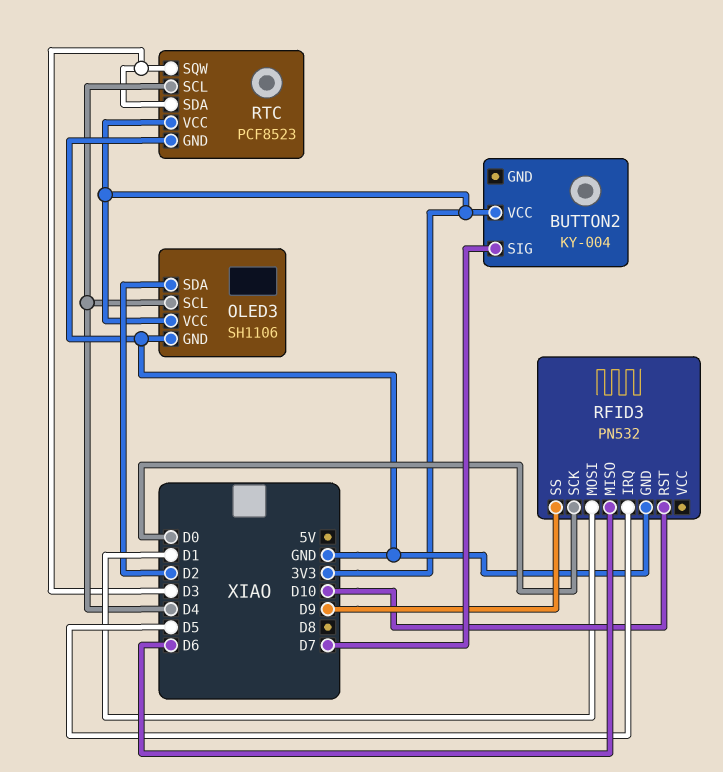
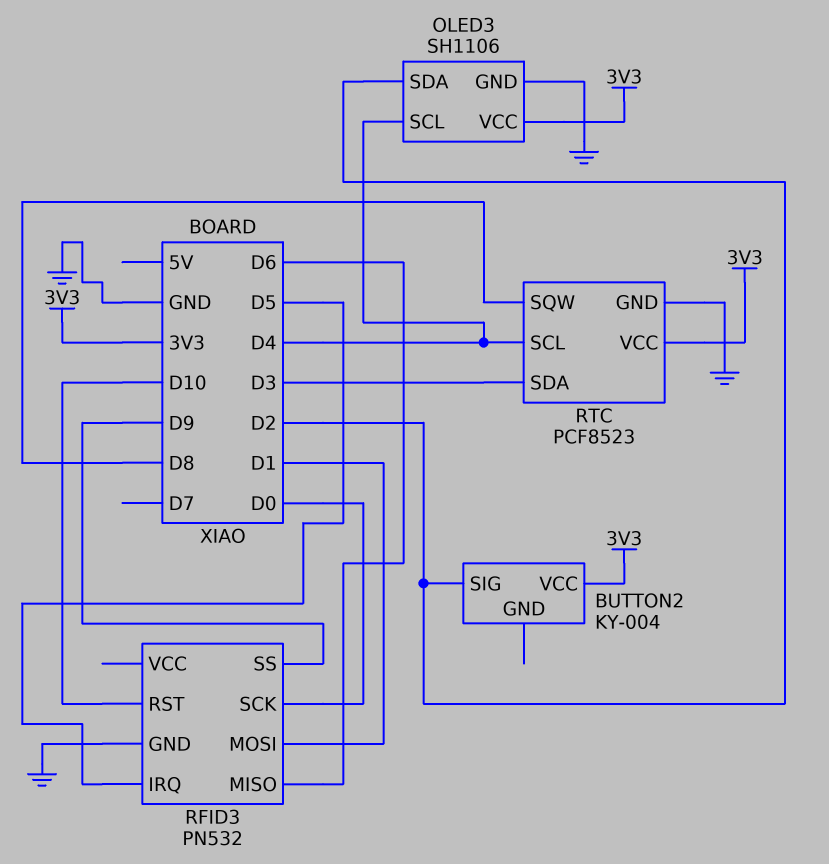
BUTTON2 pin SIG: D7 -> D2
RTC pin SQW: D3 -> D8

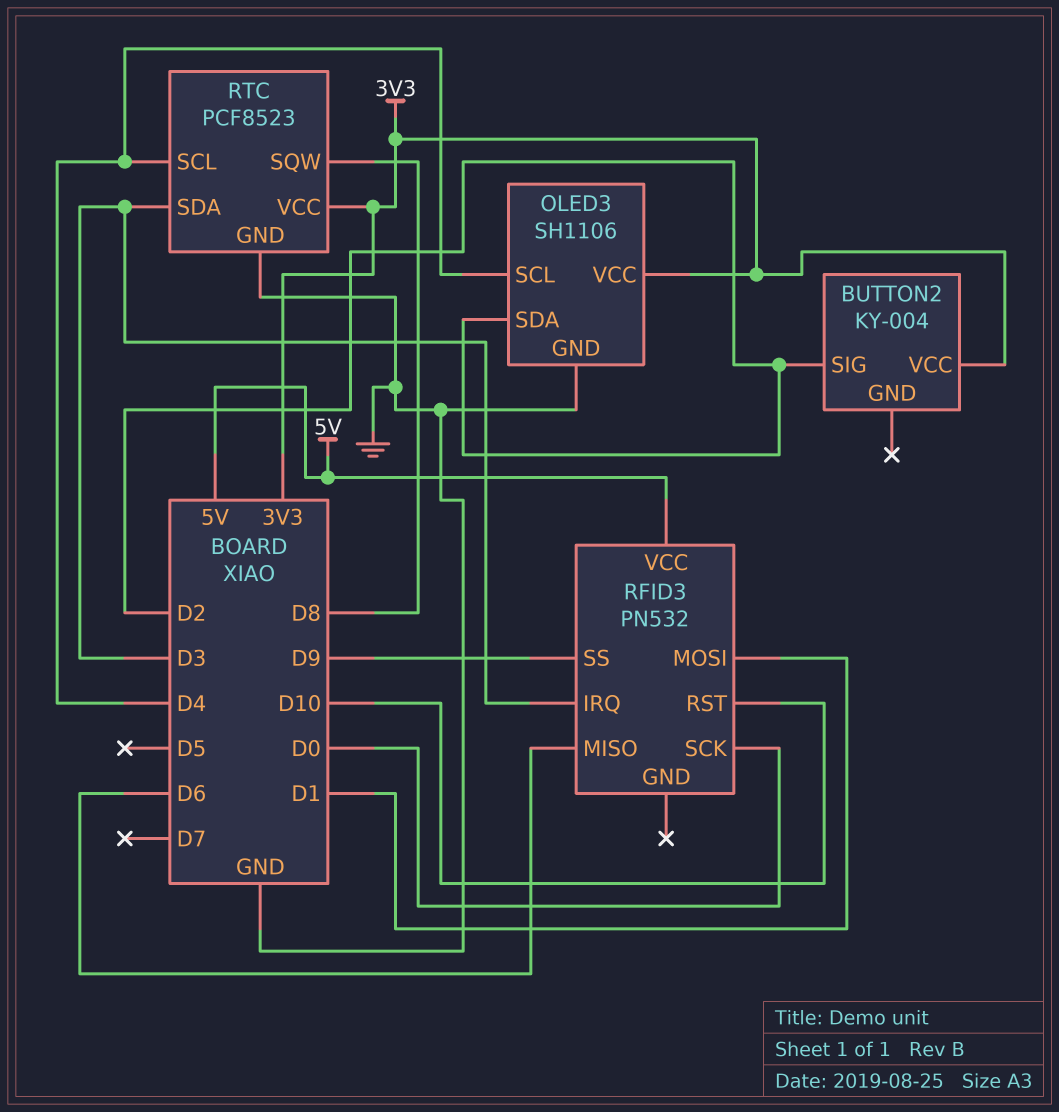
RFID3 pin GND: GND -> none
RFID3 pin IRQ: D5 -> D3
RFID3 pin VCC: none -> 5V

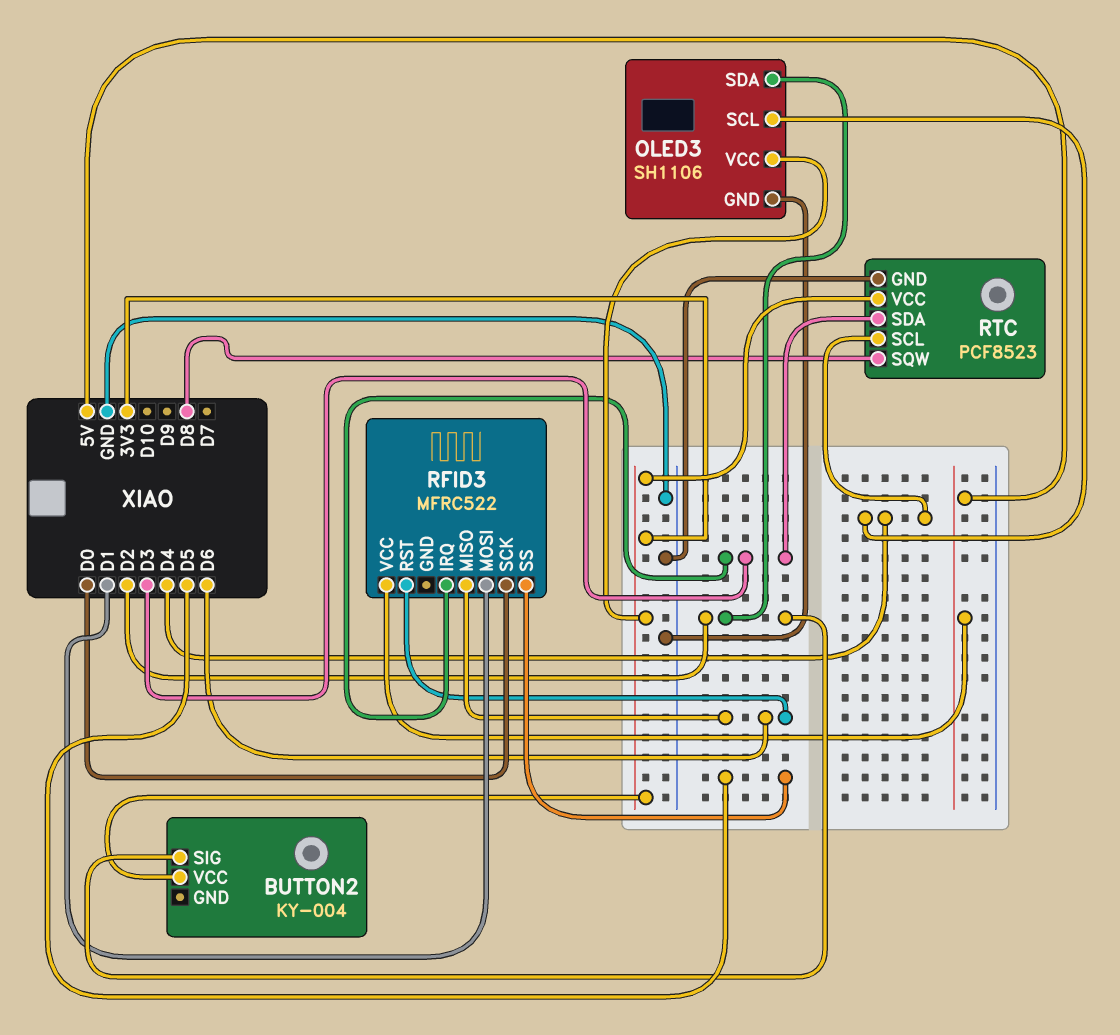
RFID3: PN532 -> MFRC522
RFID3 pin RST: D10 -> D6
RFID3 pin SS: D9 -> D5

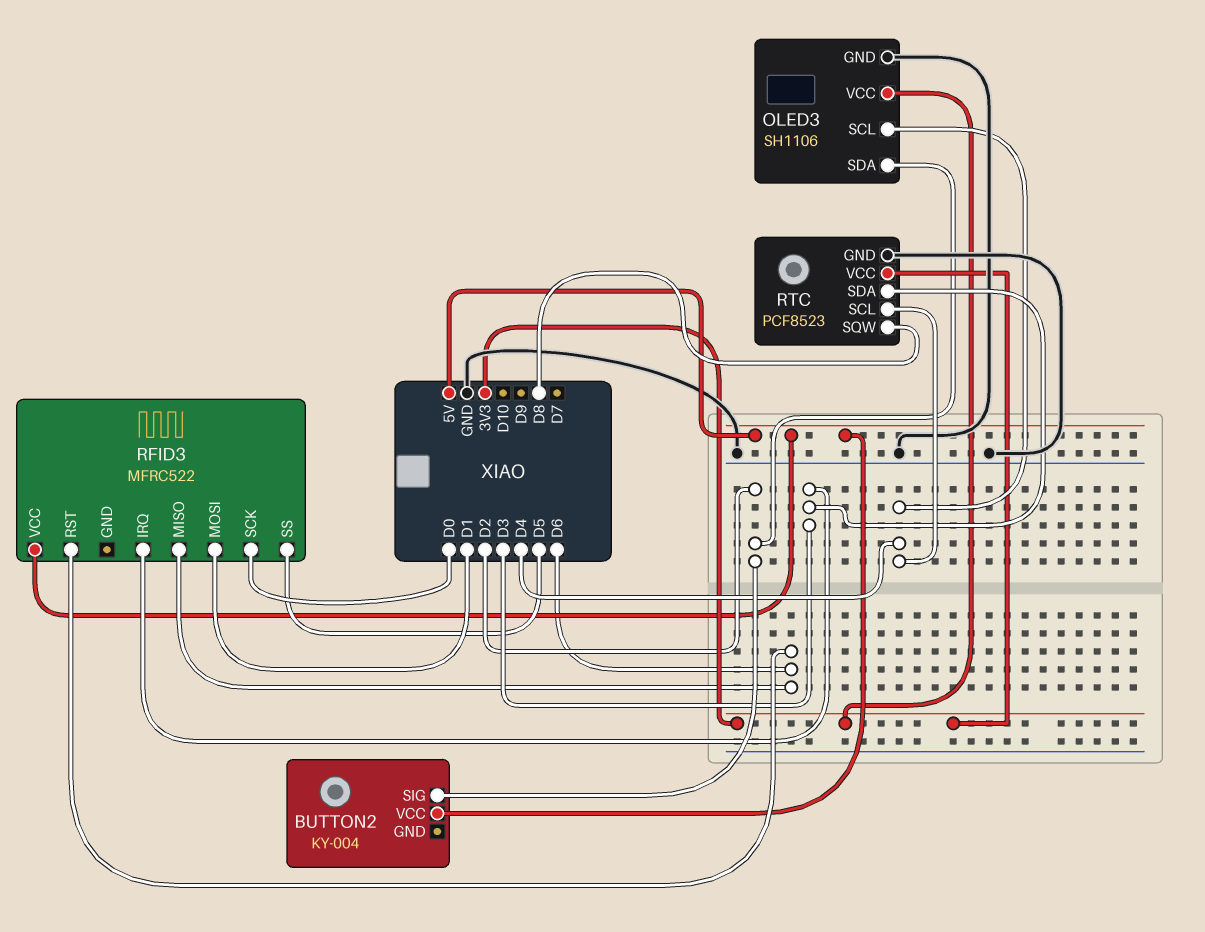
BUTTON2 pin VCC: 3V3 -> 5V

